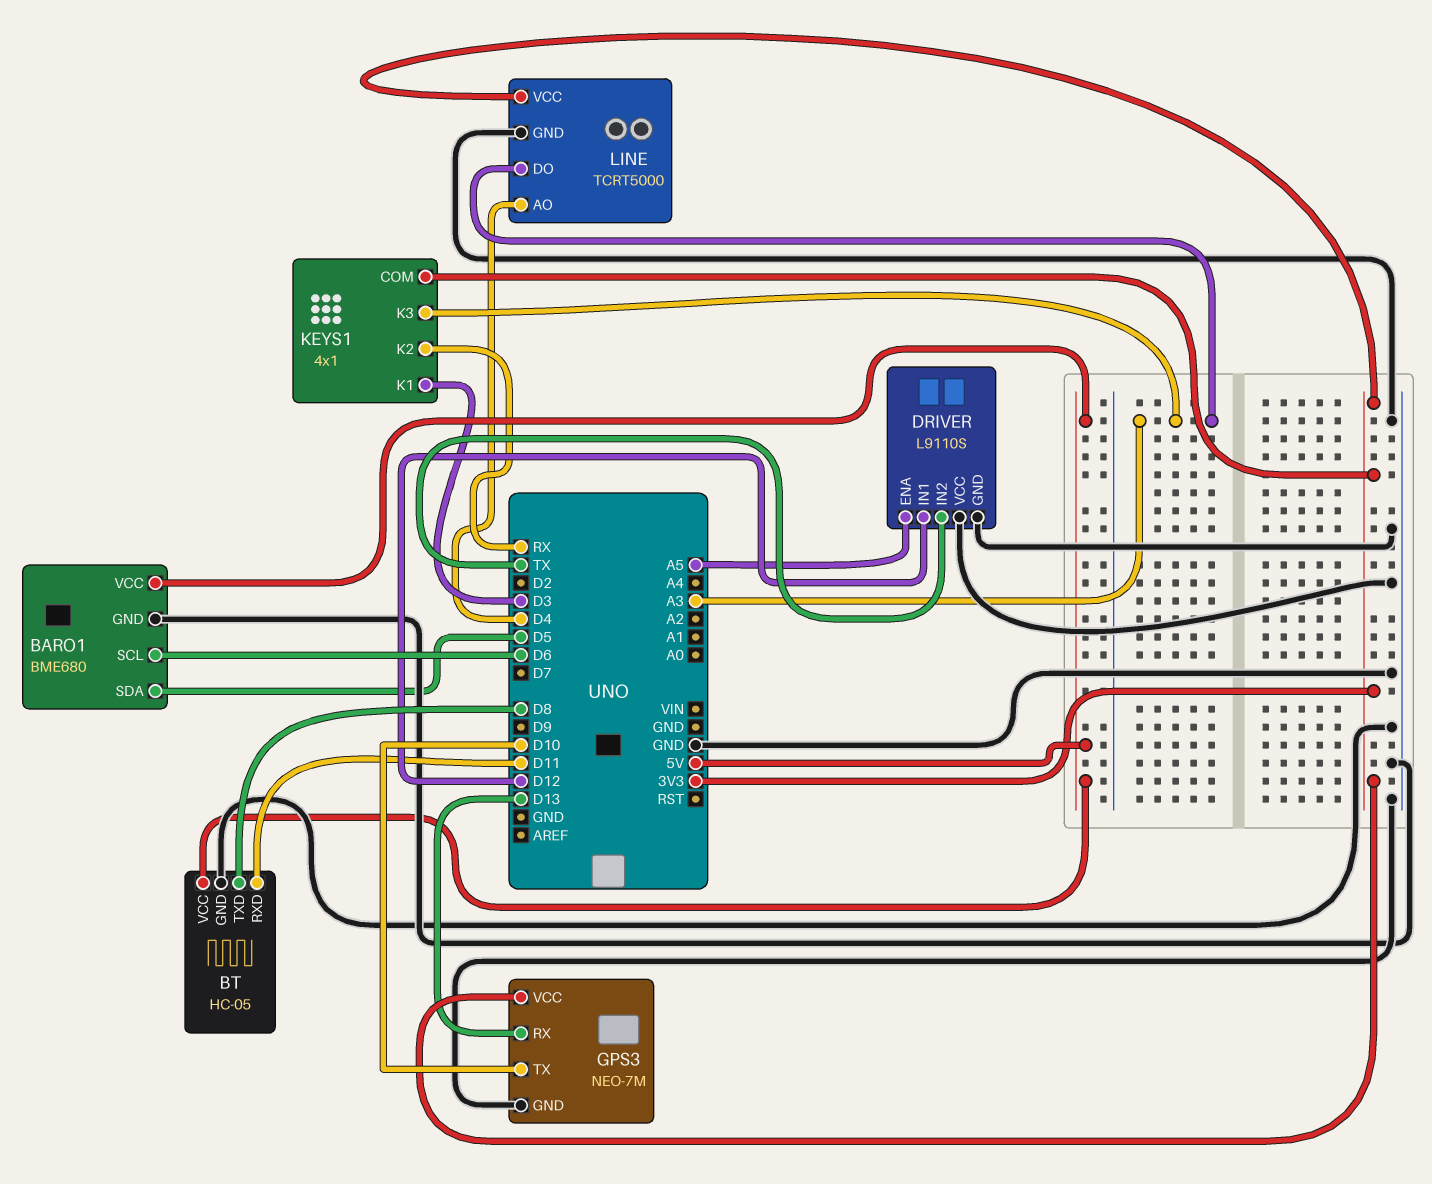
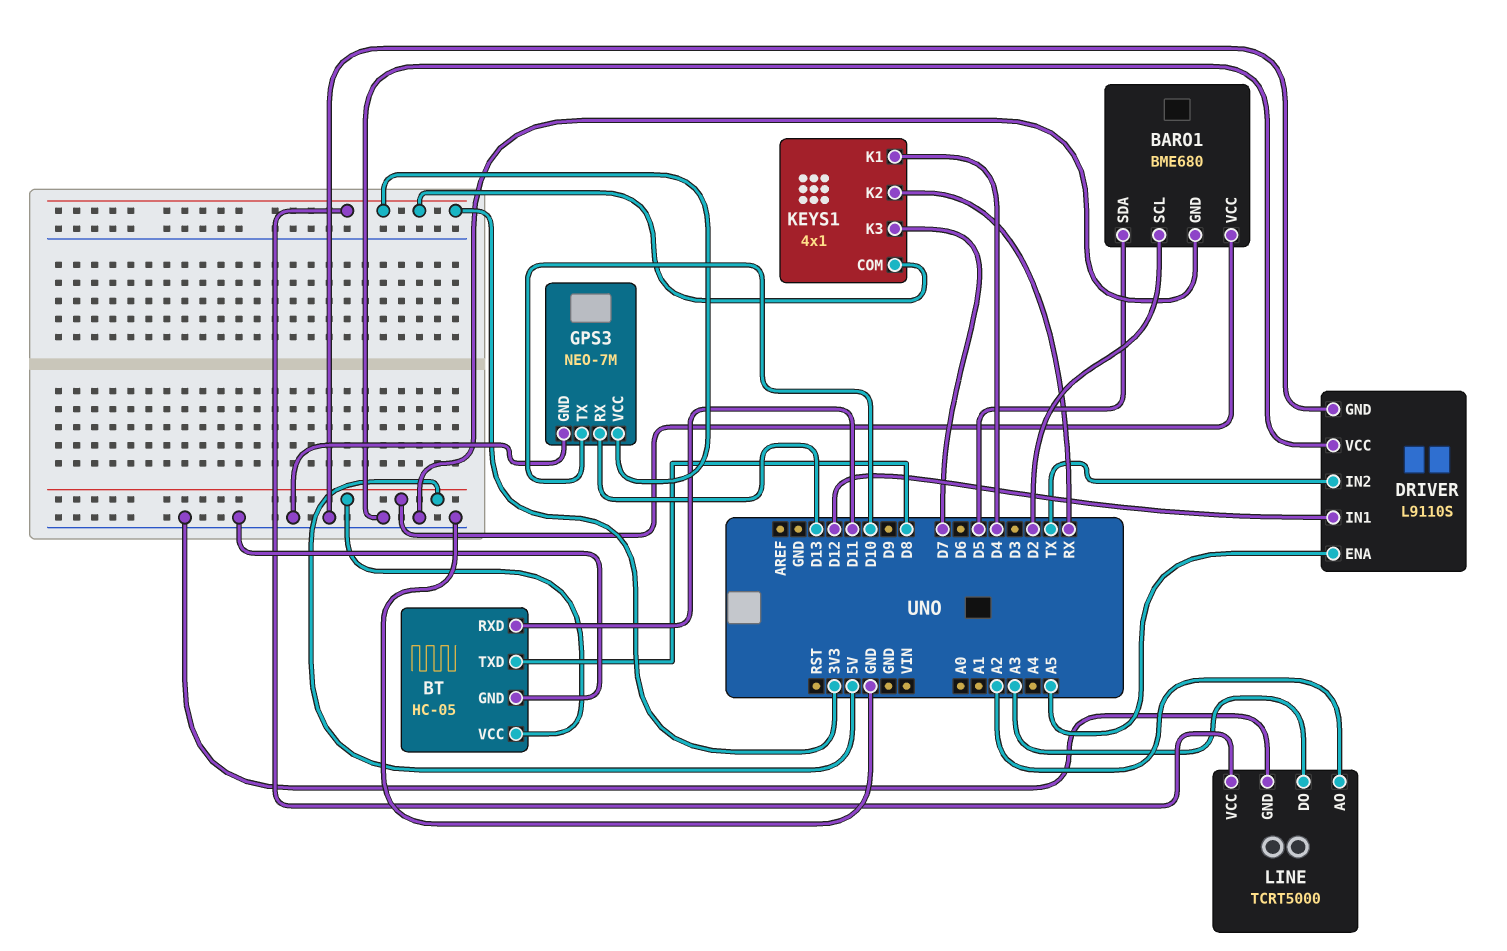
BARO1 pin SCL: D6 -> D2
KEYS1 pin K1: D3 -> D4
KEYS1 pin K3: A3 -> D7
LINE pin AO: D4 -> A2

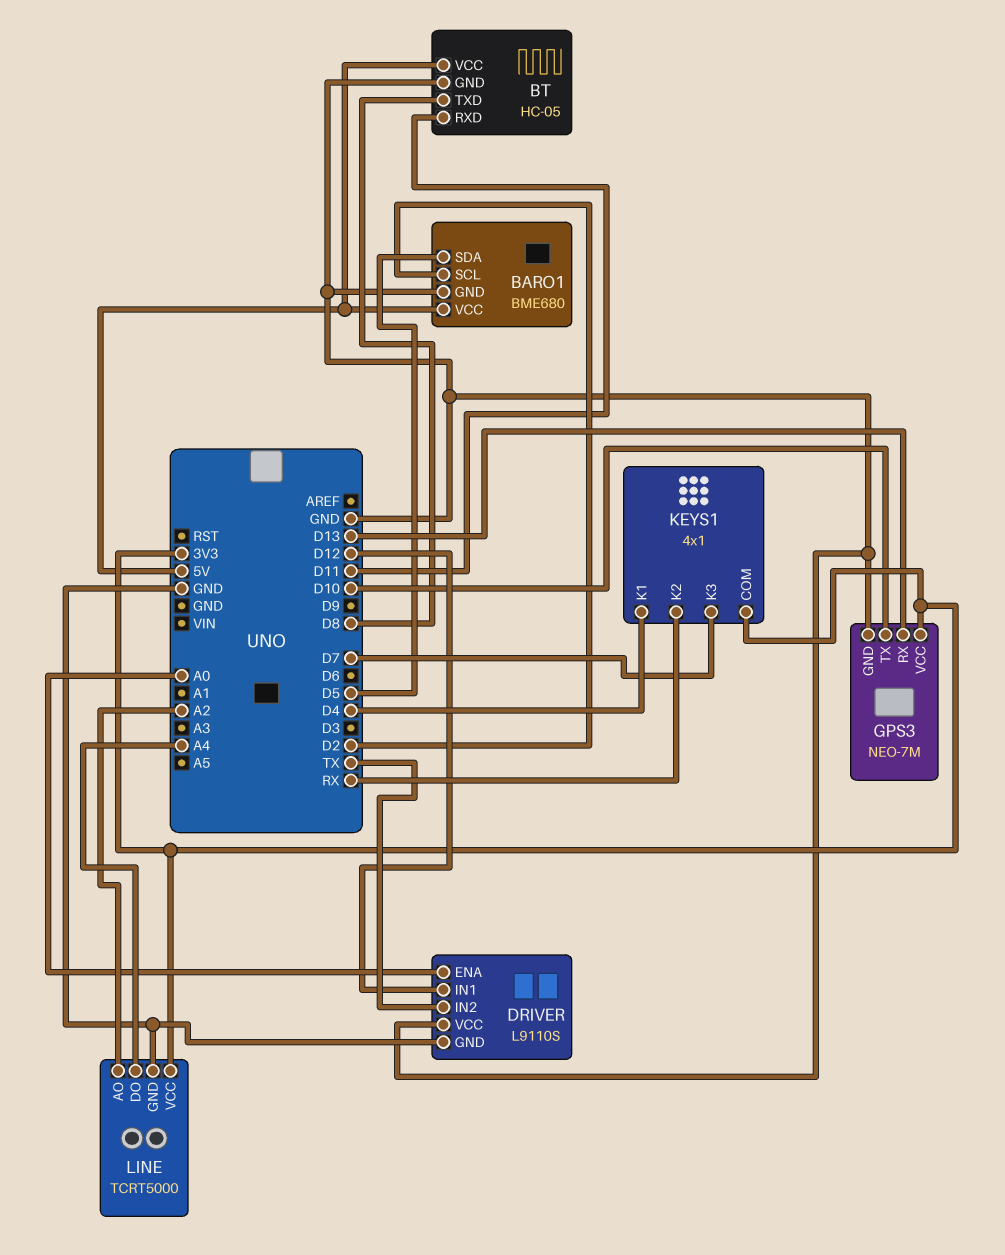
DRIVER pin ENA: A5 -> A0
LINE pin DO: A3 -> A4

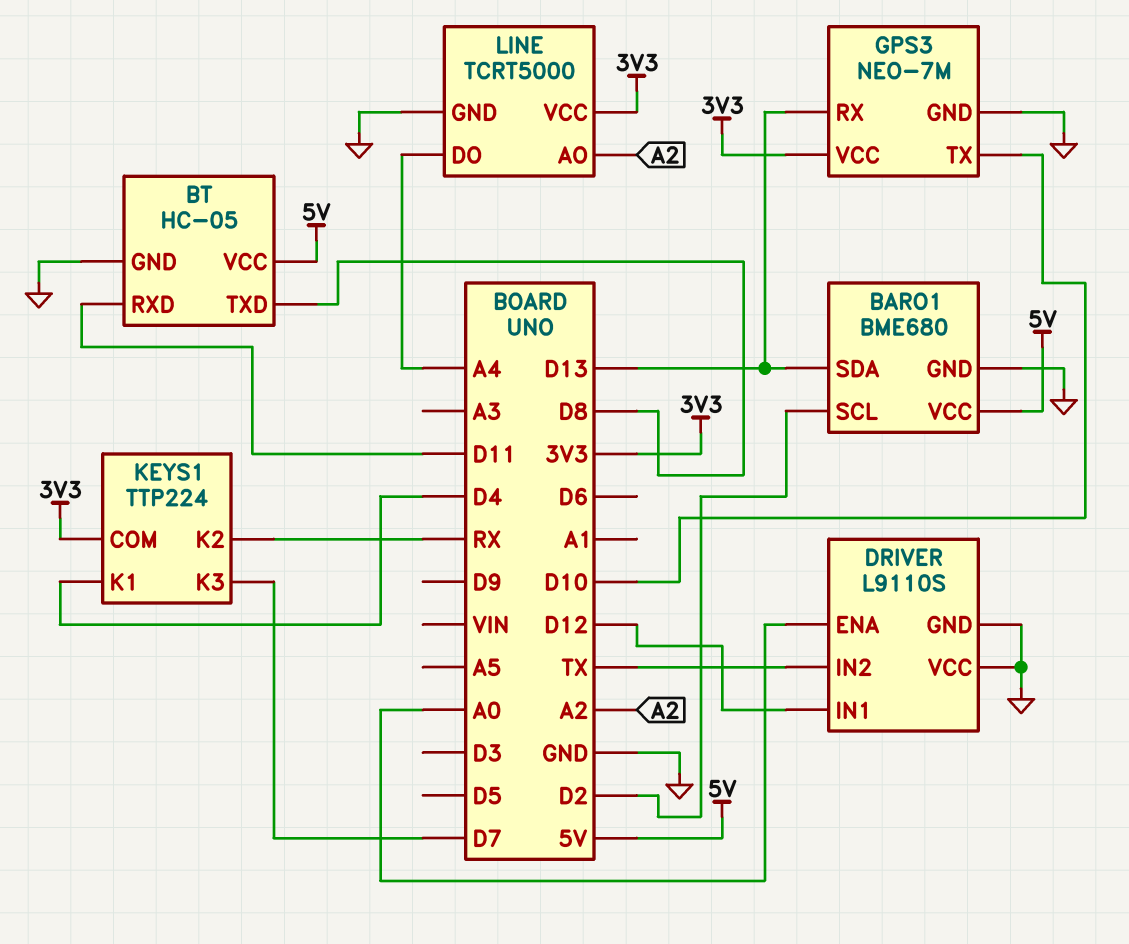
BARO1 pin SDA: D5 -> D13
KEYS1: 4x1 -> TTP224

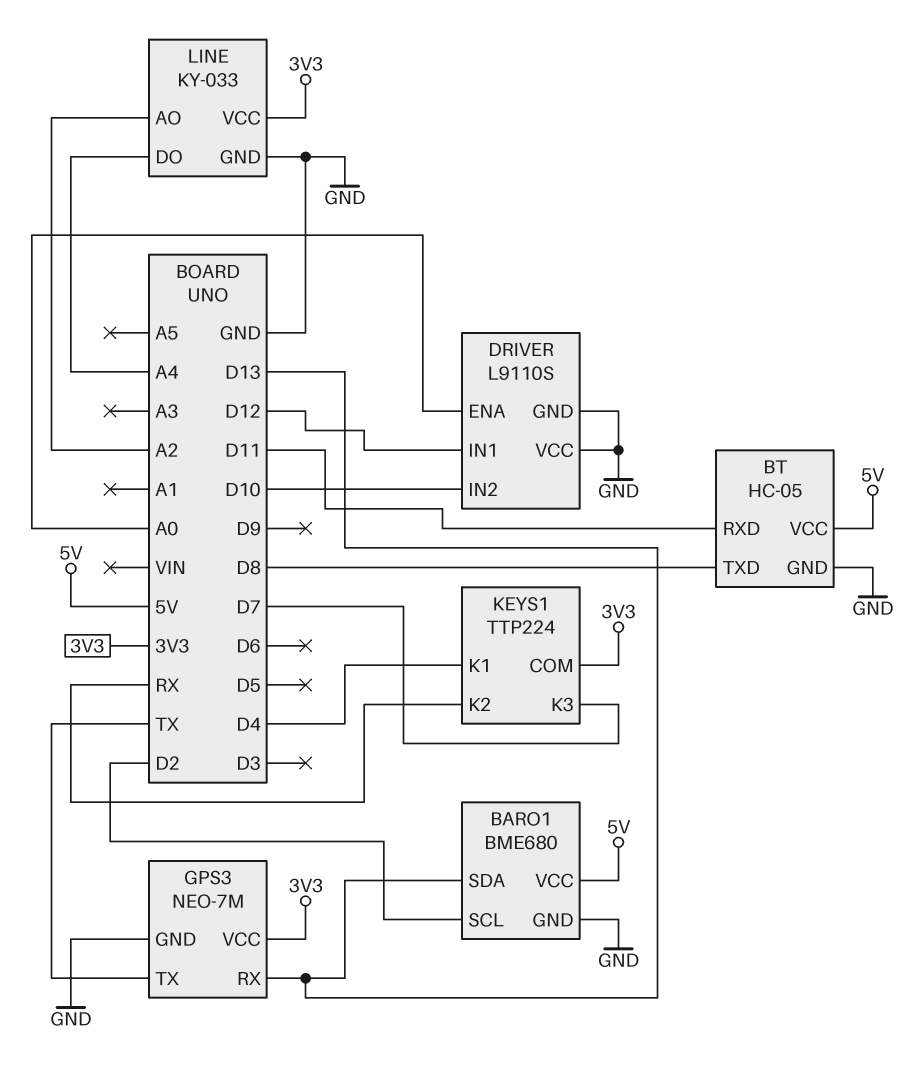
DRIVER pin IN2: TX -> D10
GPS3 pin TX: D10 -> TX
LINE: TCRT5000 -> KY-033

